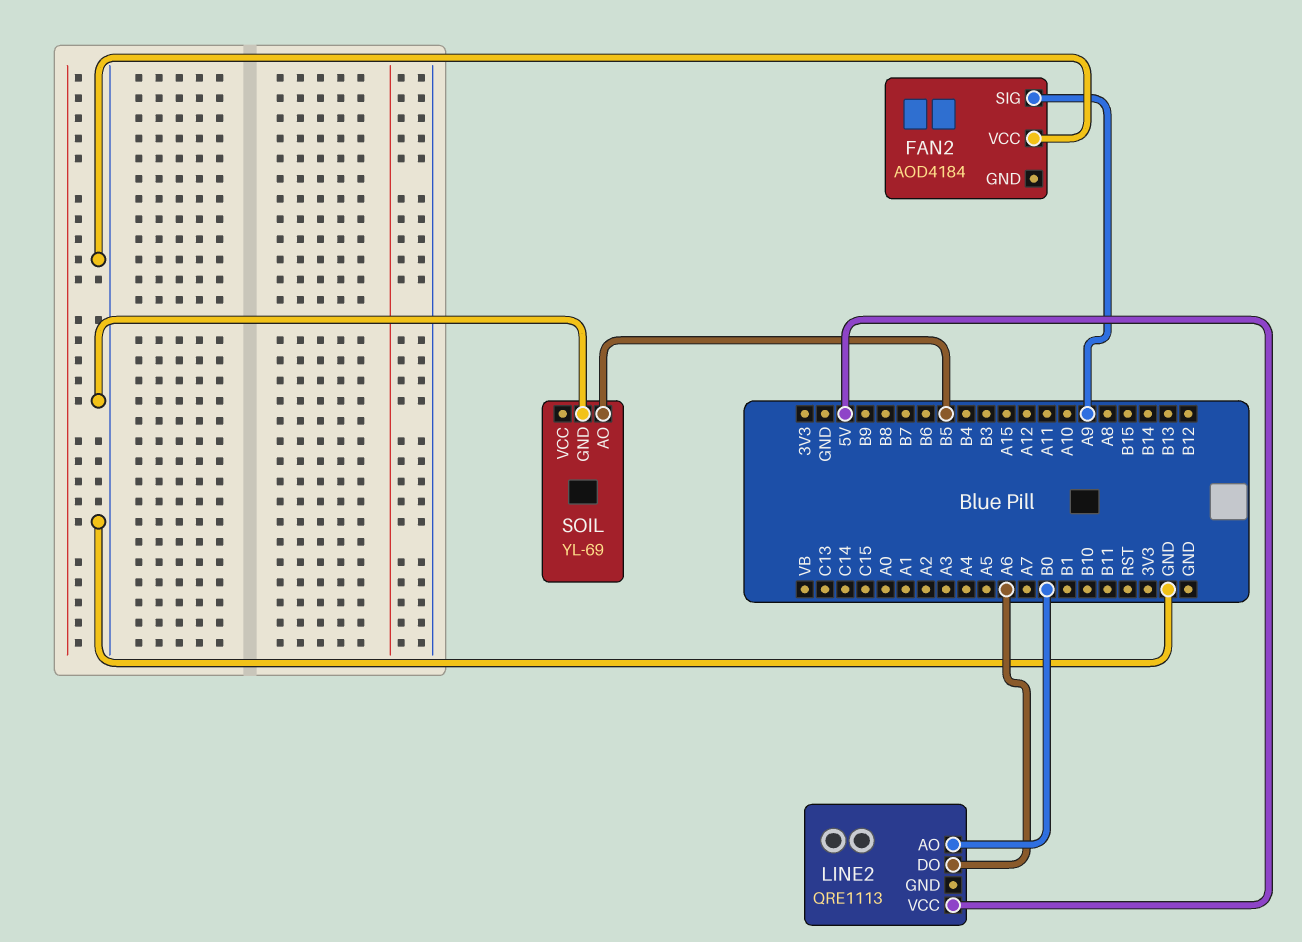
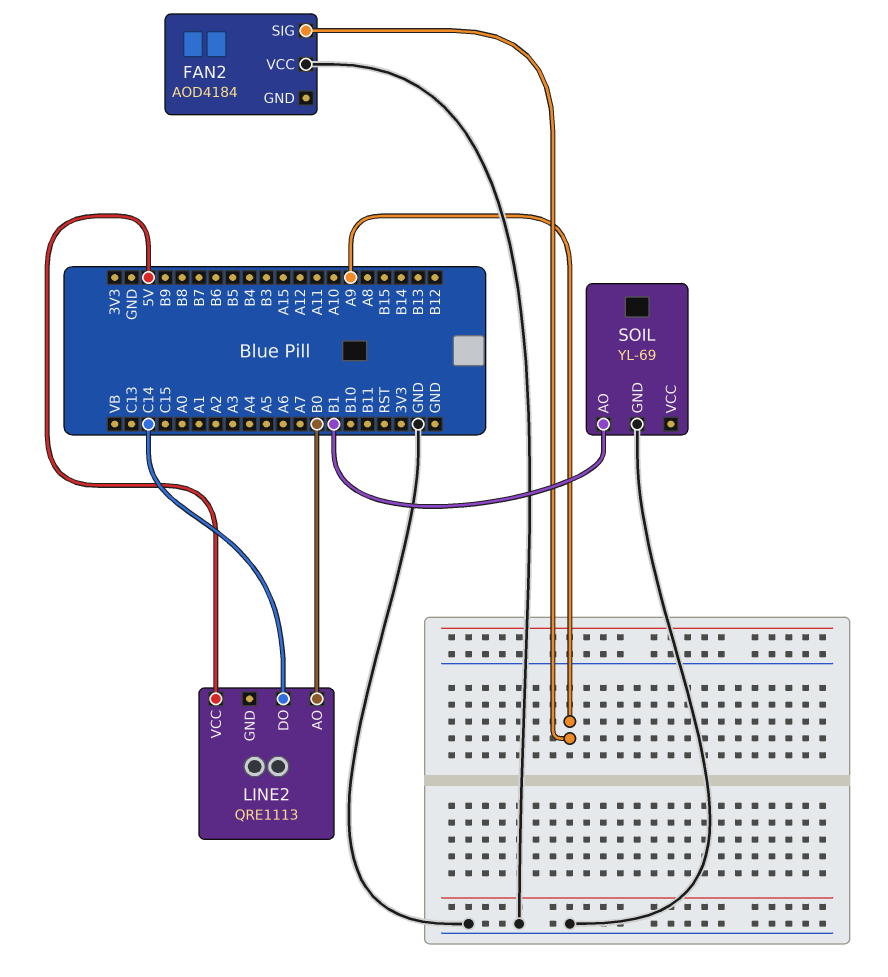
LINE2 pin DO: A6 -> C14
SOIL pin AO: B5 -> B1

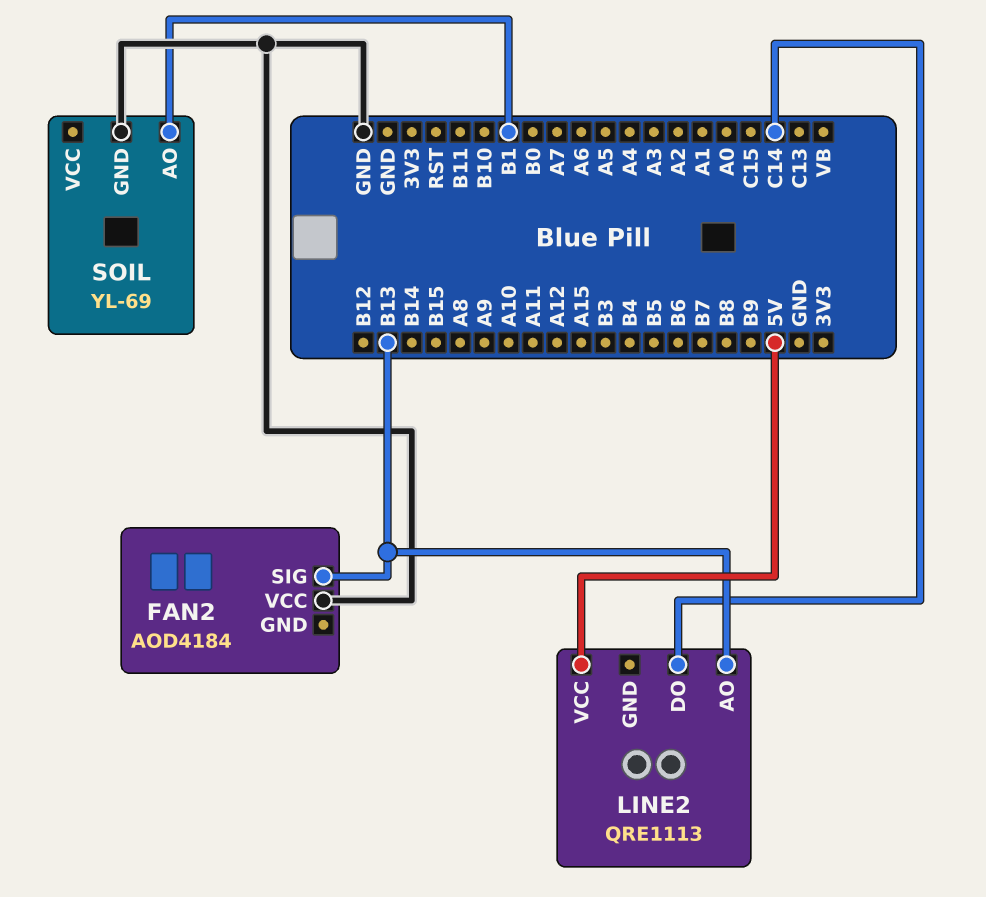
FAN2 pin SIG: A9 -> B13
LINE2 pin AO: B0 -> B13

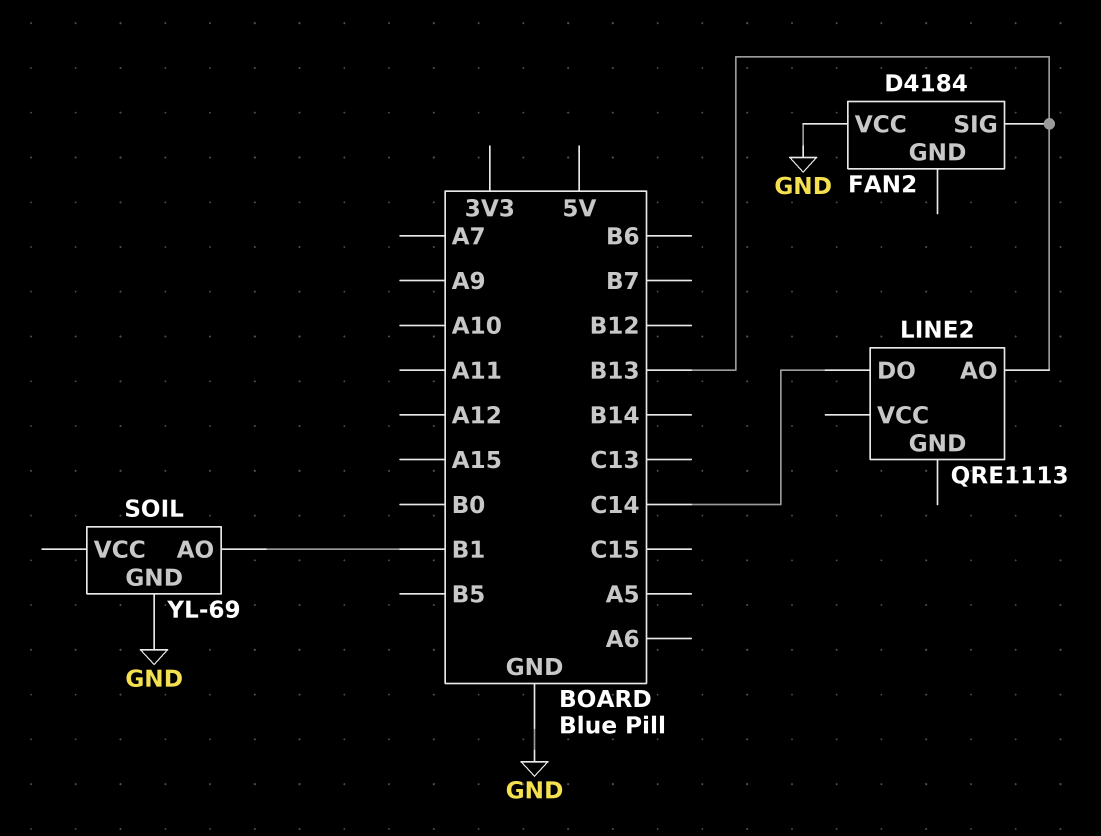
FAN2: AOD4184 -> D4184
LINE2 pin VCC: 5V -> none

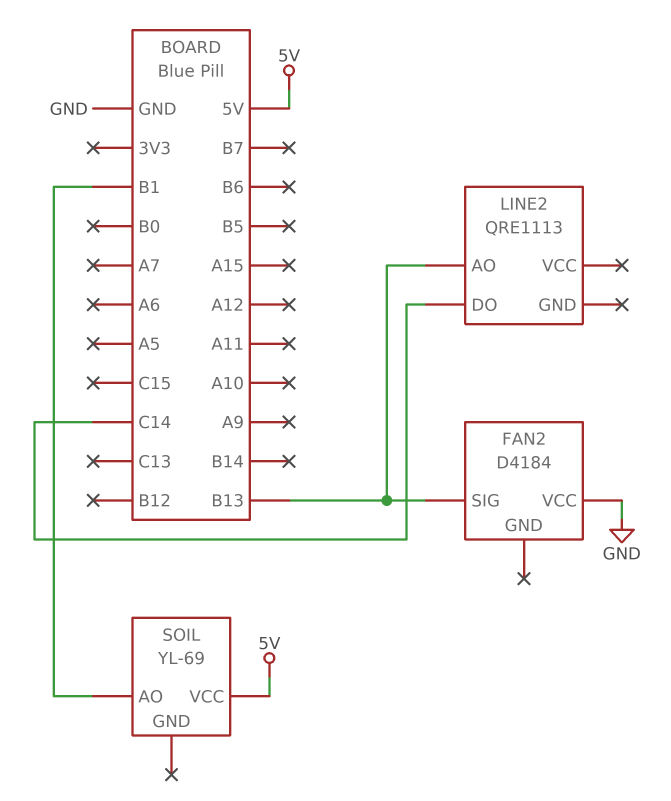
SOIL pin GND: GND -> none
SOIL pin VCC: none -> 5V

